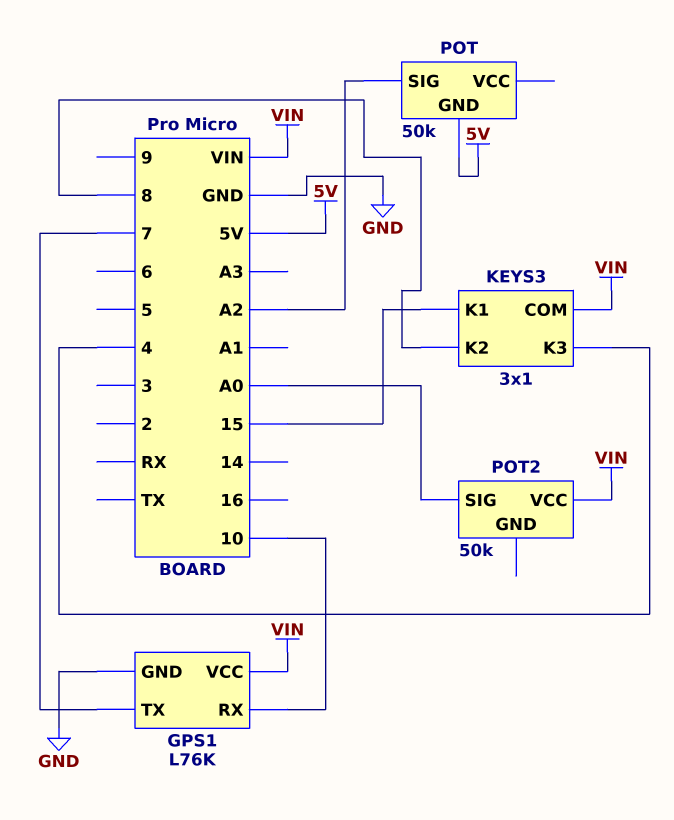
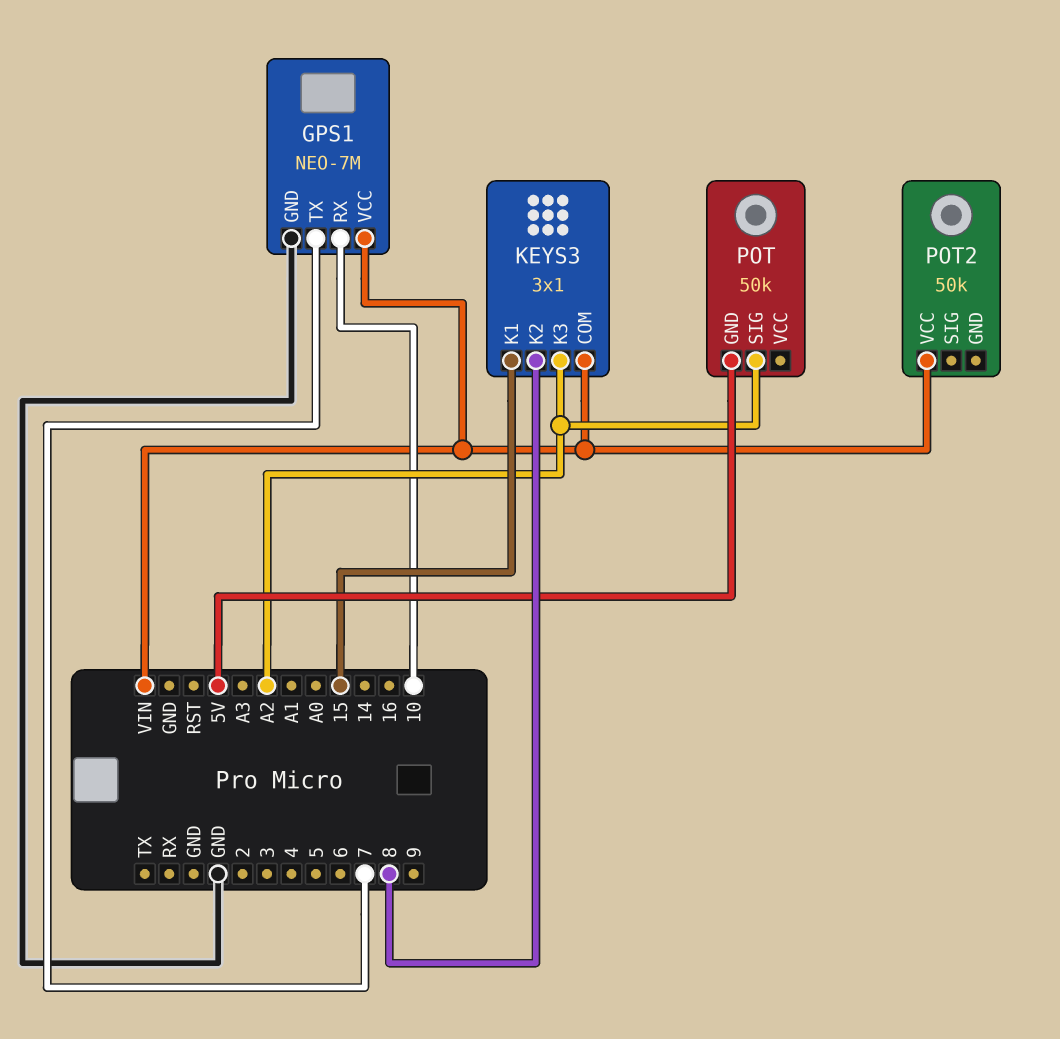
GPS1: L76K -> NEO-7M
KEYS3 pin K3: 4 -> A2
POT2 pin SIG: A0 -> none

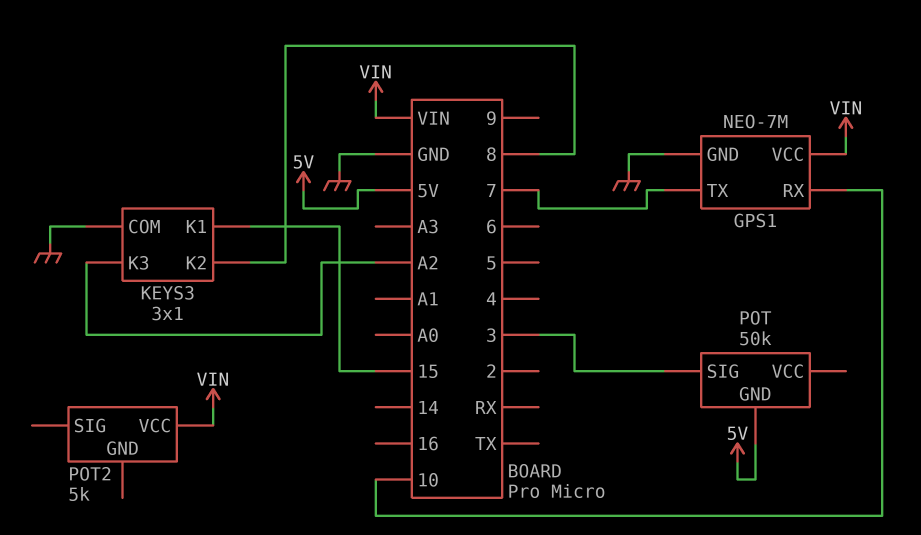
KEYS3 pin COM: VIN -> GND
POT pin SIG: A2 -> 3
POT2: 50k -> 5k

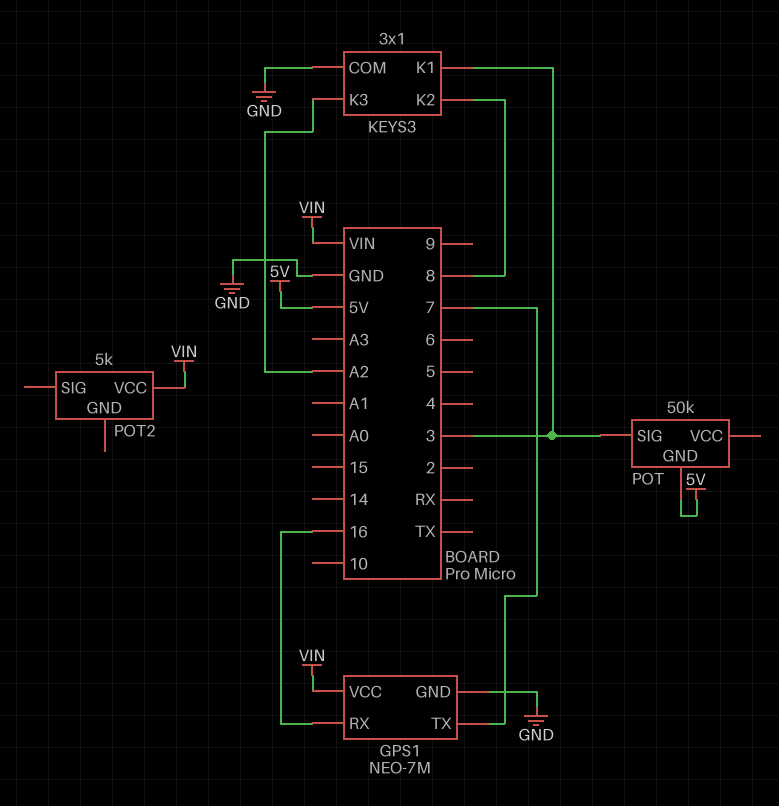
GPS1 pin RX: 10 -> 16
KEYS3 pin K1: 15 -> 3

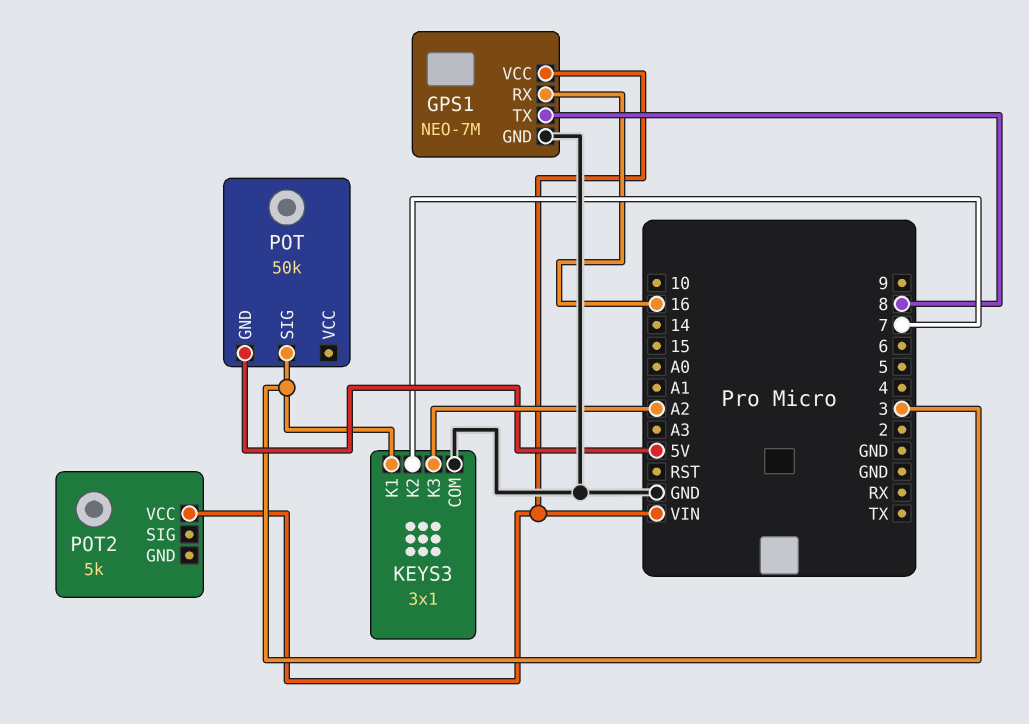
GPS1 pin TX: 7 -> 8
KEYS3 pin K2: 8 -> 7

